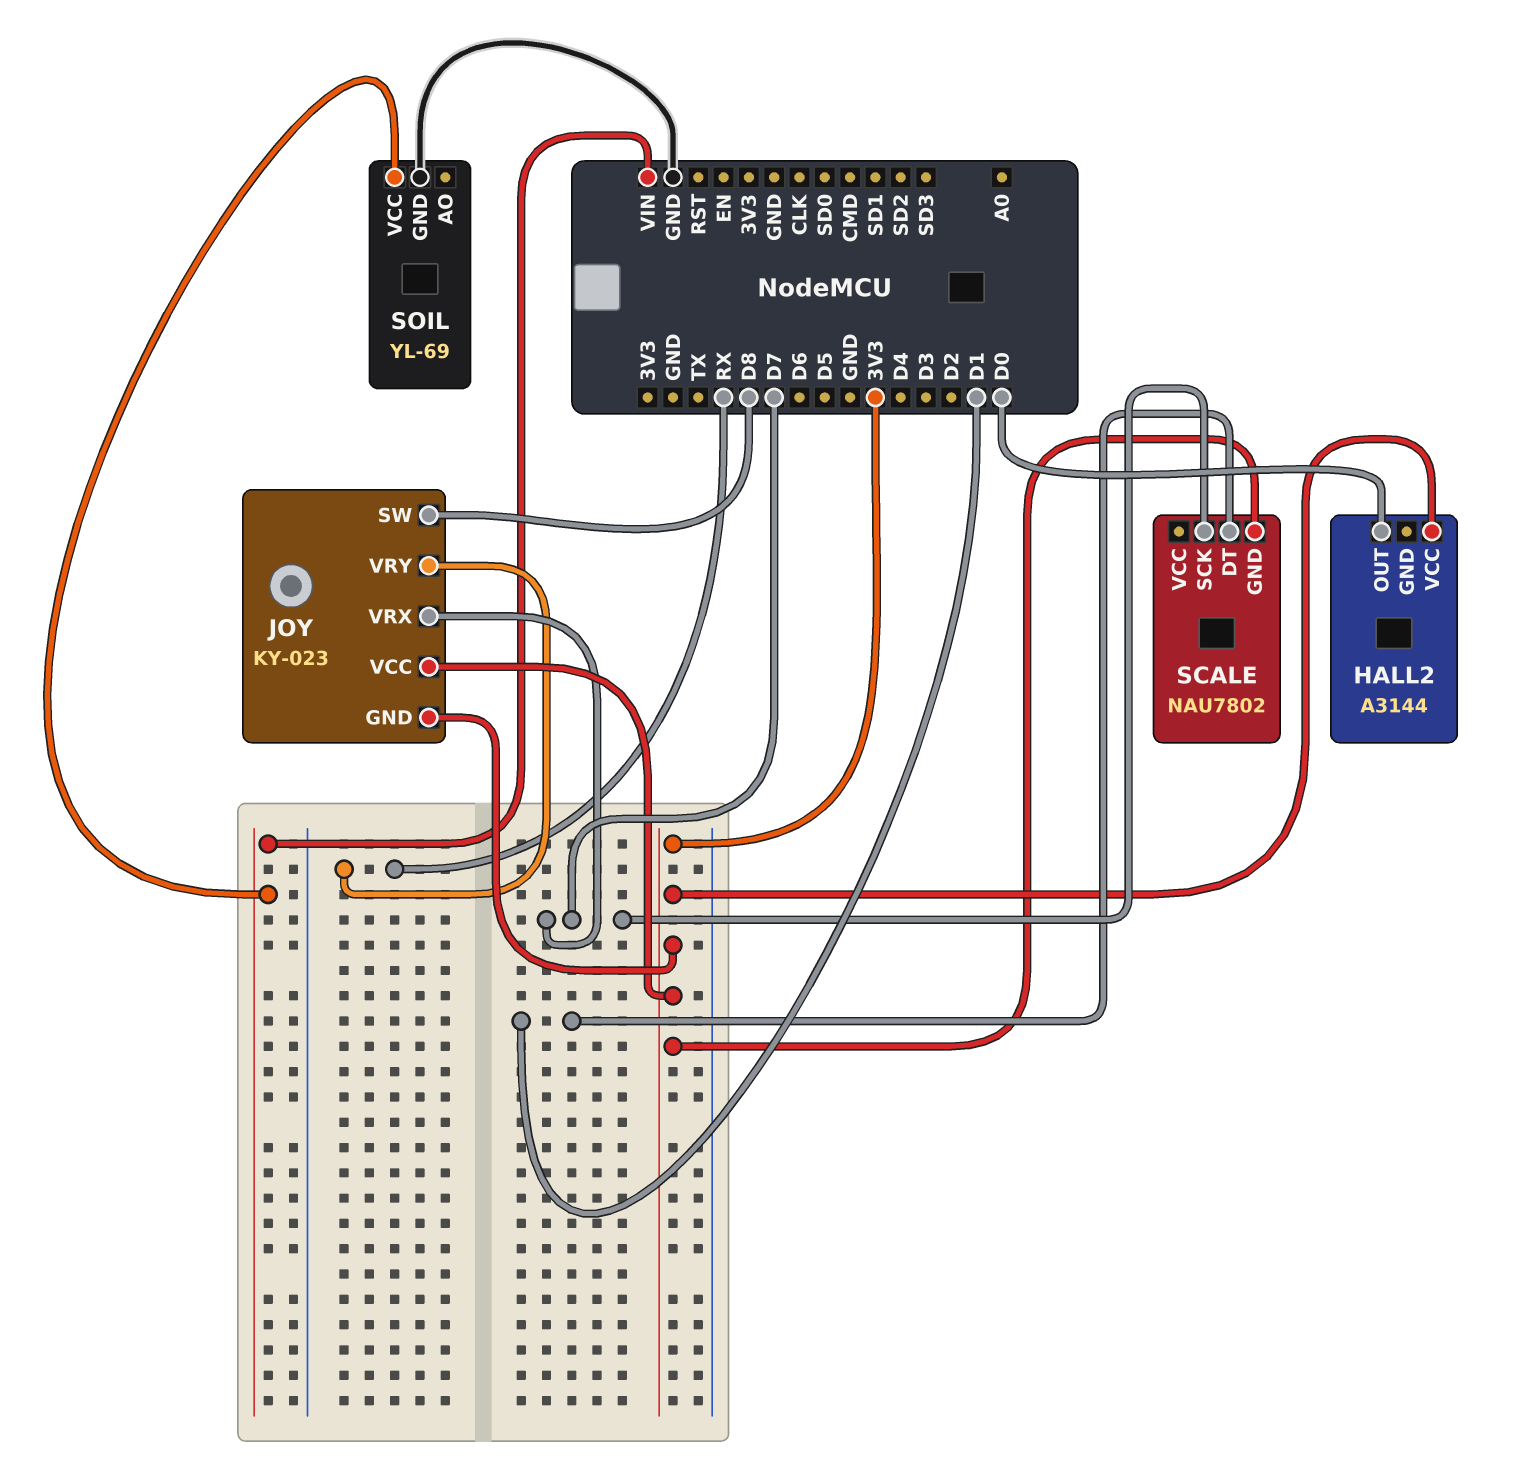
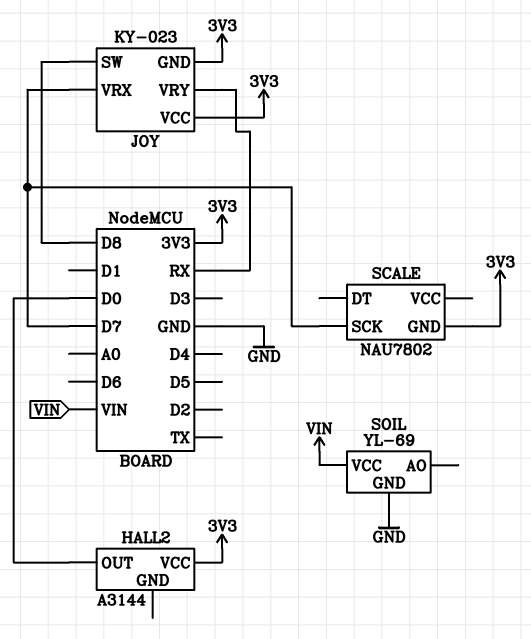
SCALE pin DT: D1 -> none

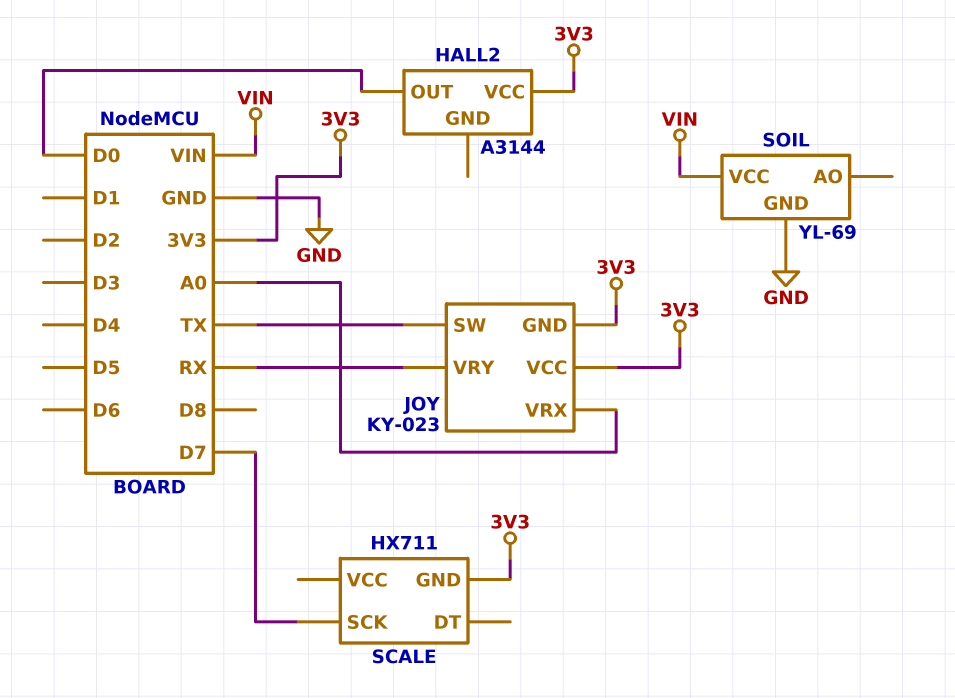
JOY pin SW: D8 -> TX
JOY pin VRX: D7 -> A0
SCALE: NAU7802 -> HX711

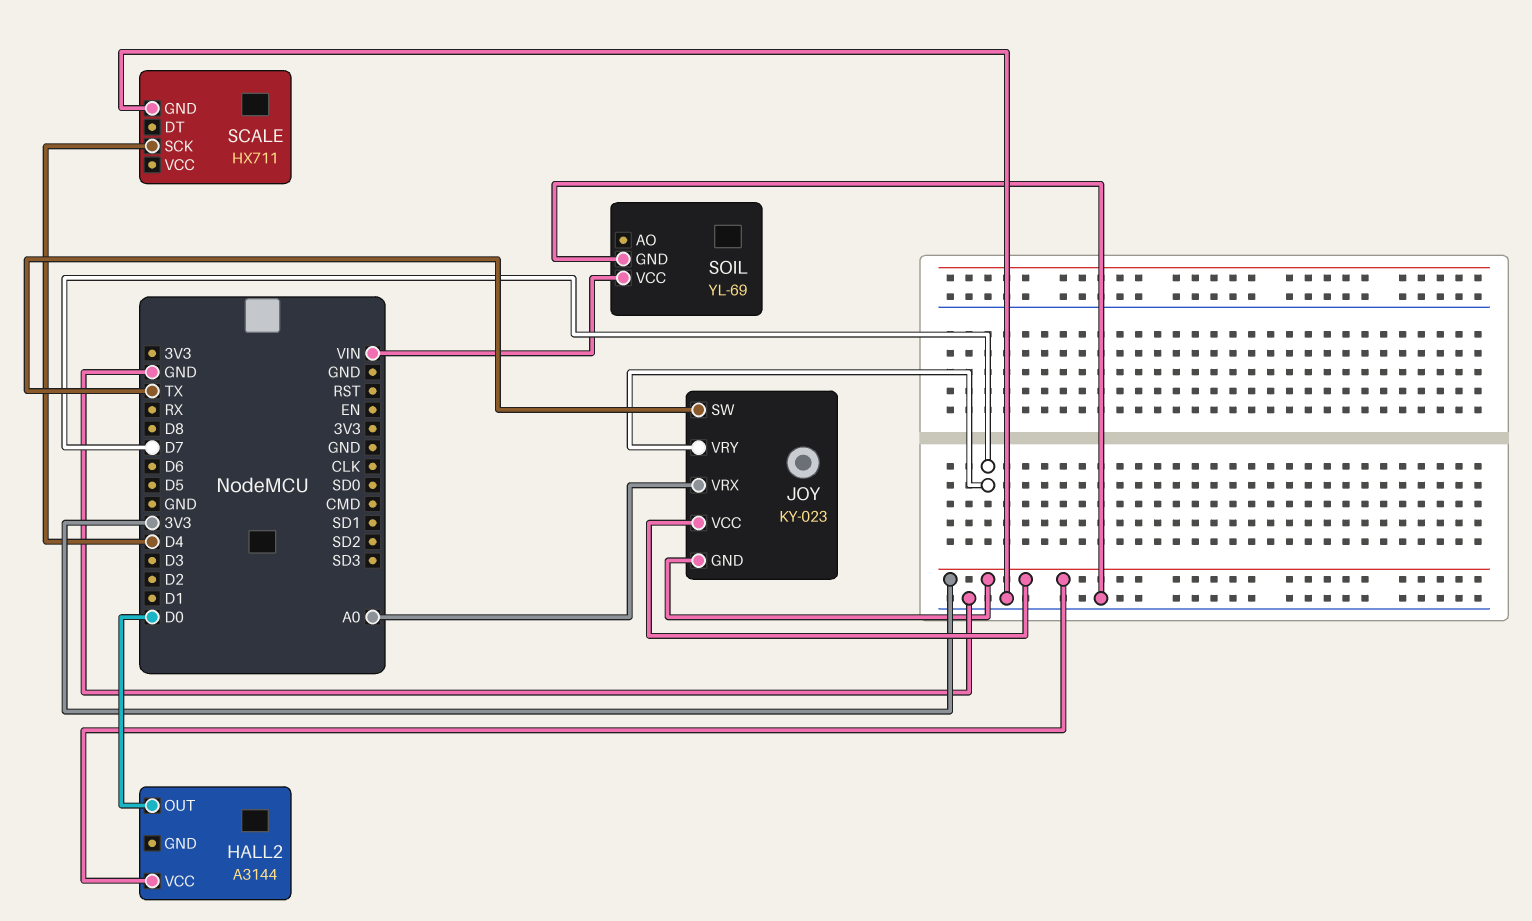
JOY pin VRY: RX -> D7
SCALE pin GND: 3V3 -> GND
SCALE pin SCK: D7 -> D4

